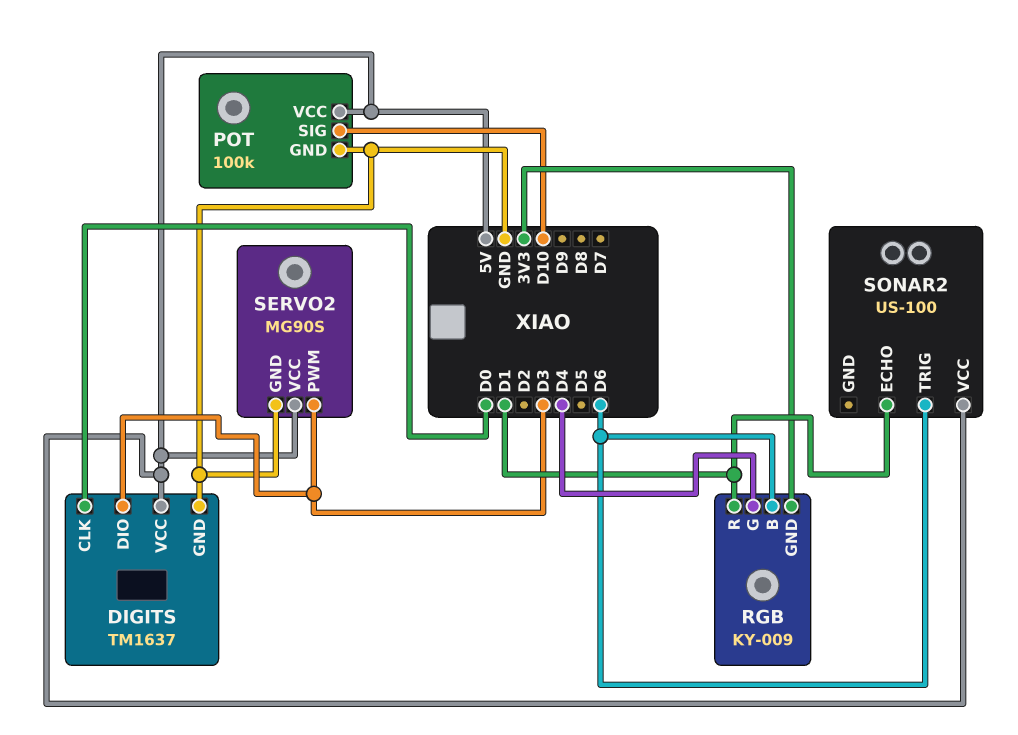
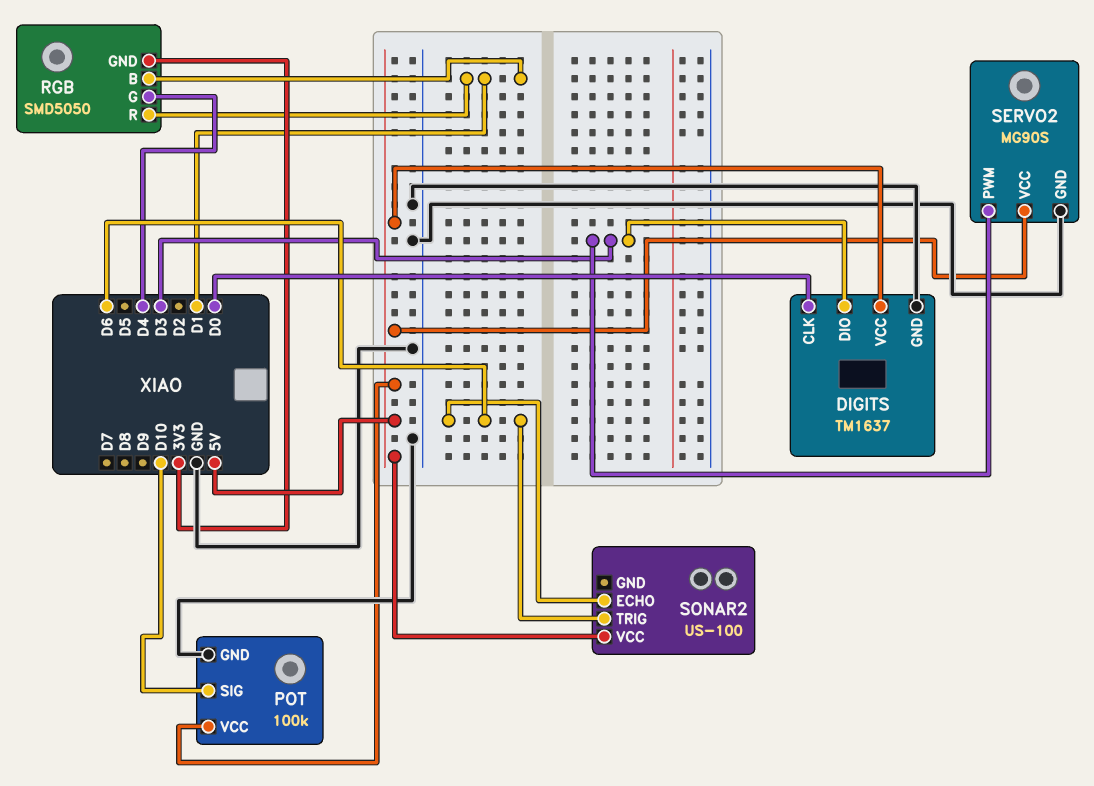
RGB: KY-009 -> SMD5050
RGB pin B: D6 -> D1
SONAR2 pin ECHO: D1 -> D6

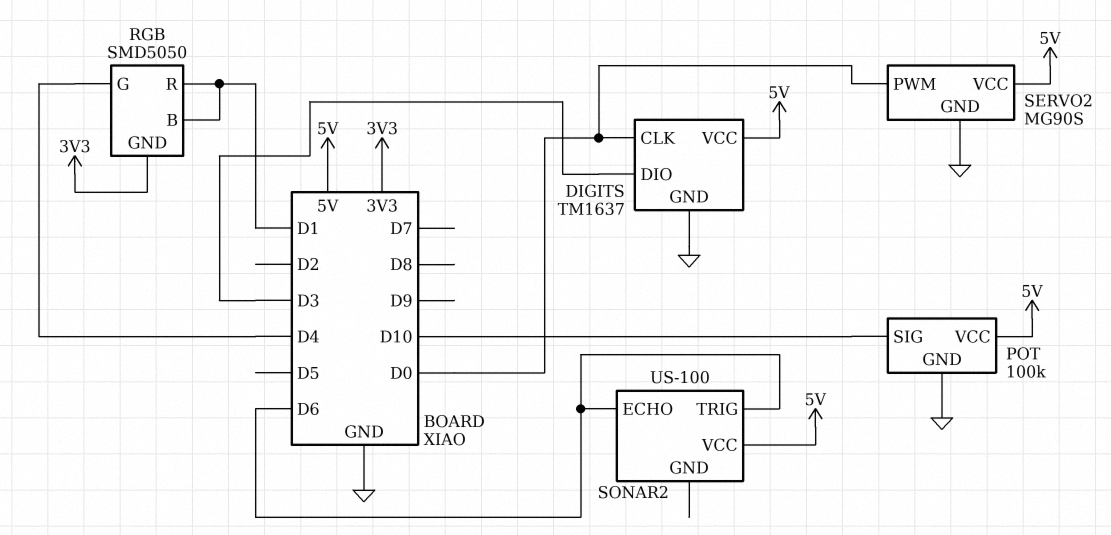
SERVO2 pin PWM: D3 -> D0

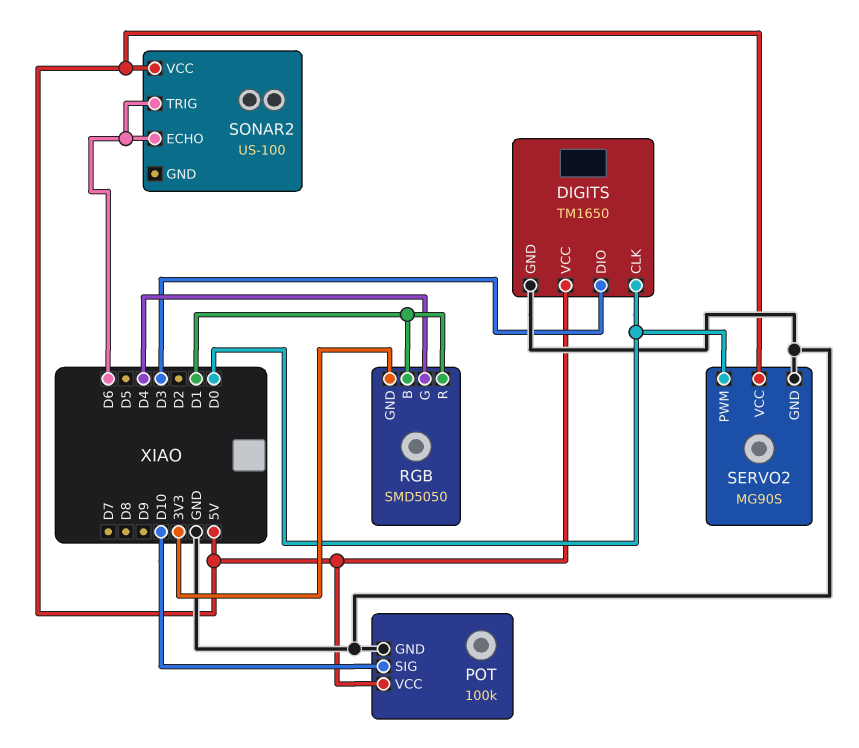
DIGITS: TM1637 -> TM1650

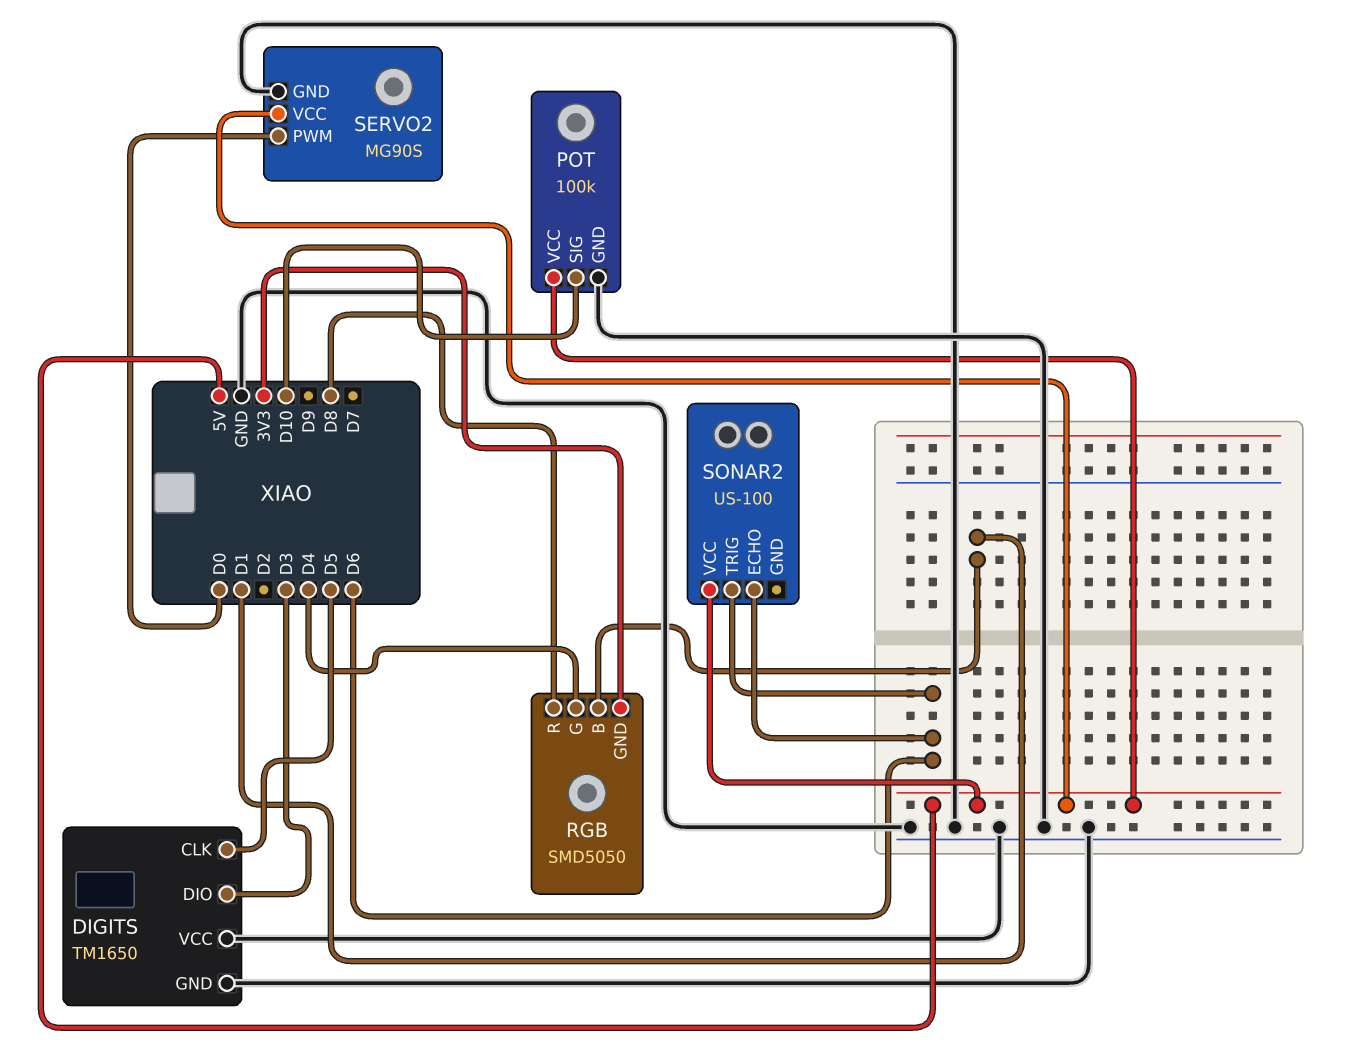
DIGITS pin CLK: D0 -> D5
DIGITS pin VCC: 5V -> GND
RGB pin R: D1 -> D8

